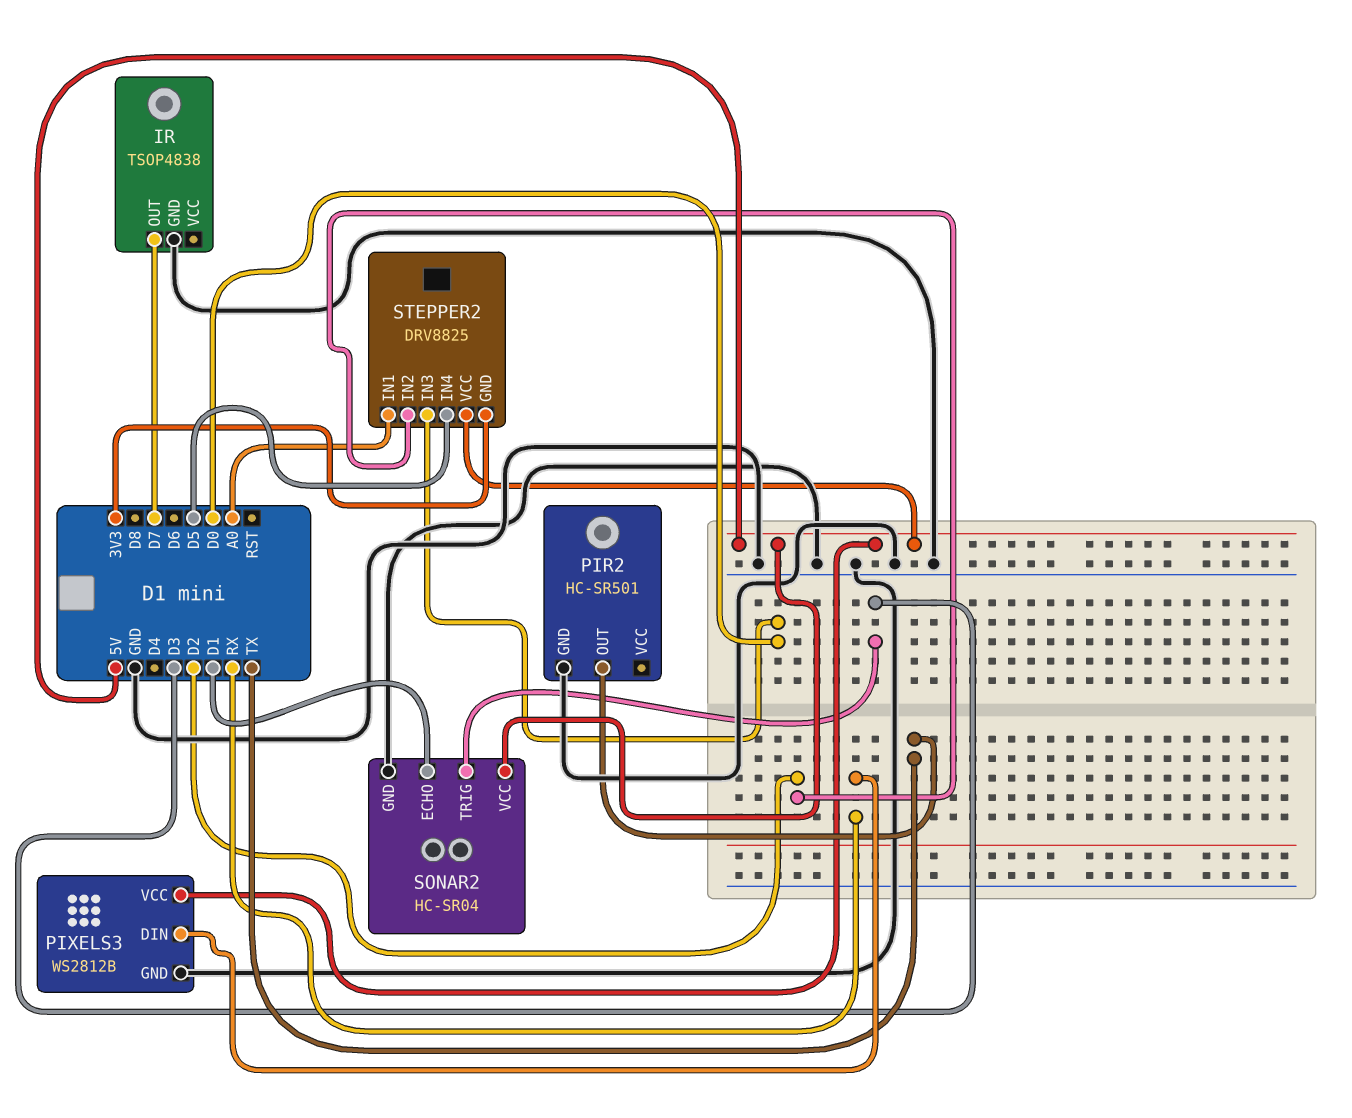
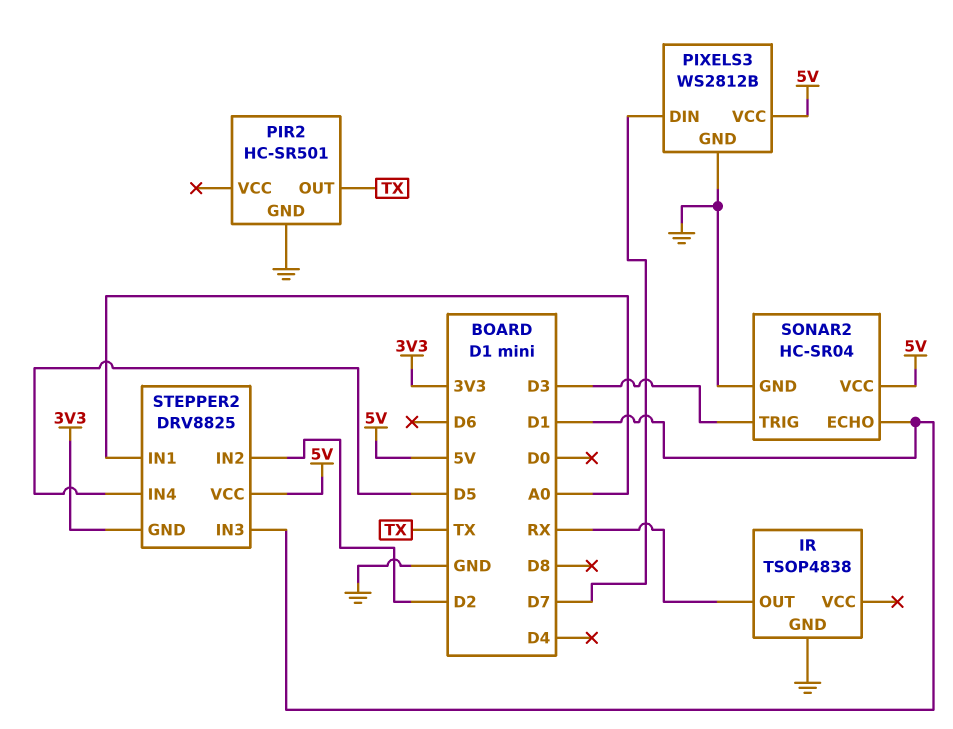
IR pin OUT: D7 -> RX
PIXELS3 pin DIN: RX -> D7
STEPPER2 pin IN3: D0 -> D1

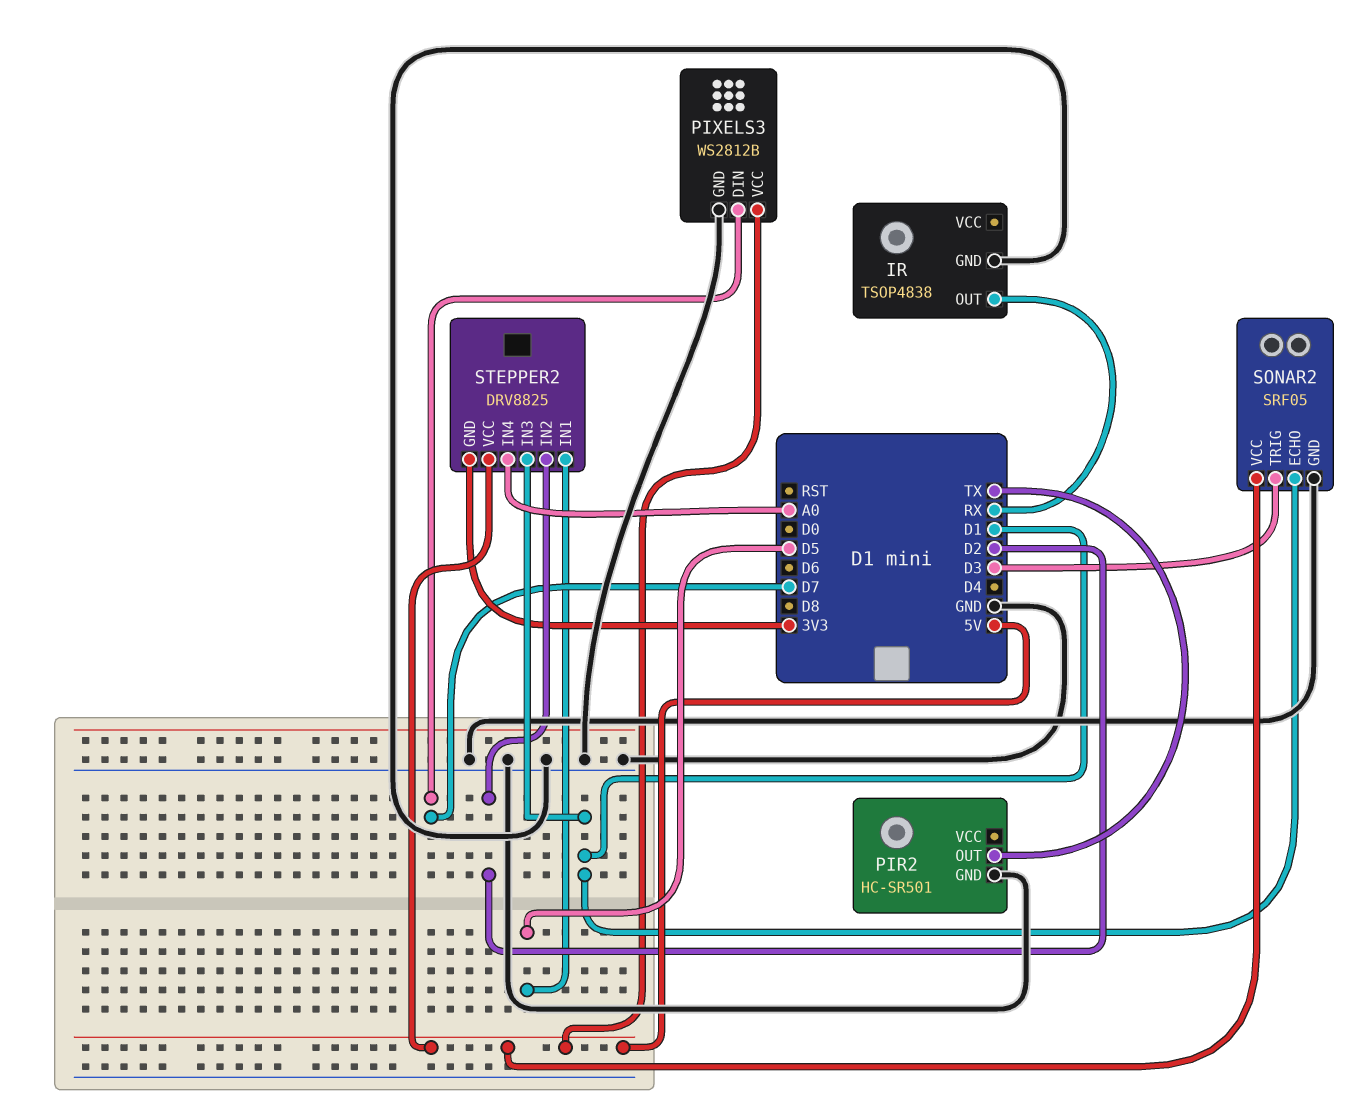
SONAR2: HC-SR04 -> SRF05
STEPPER2 pin IN1: A0 -> D5
STEPPER2 pin IN4: D5 -> A0

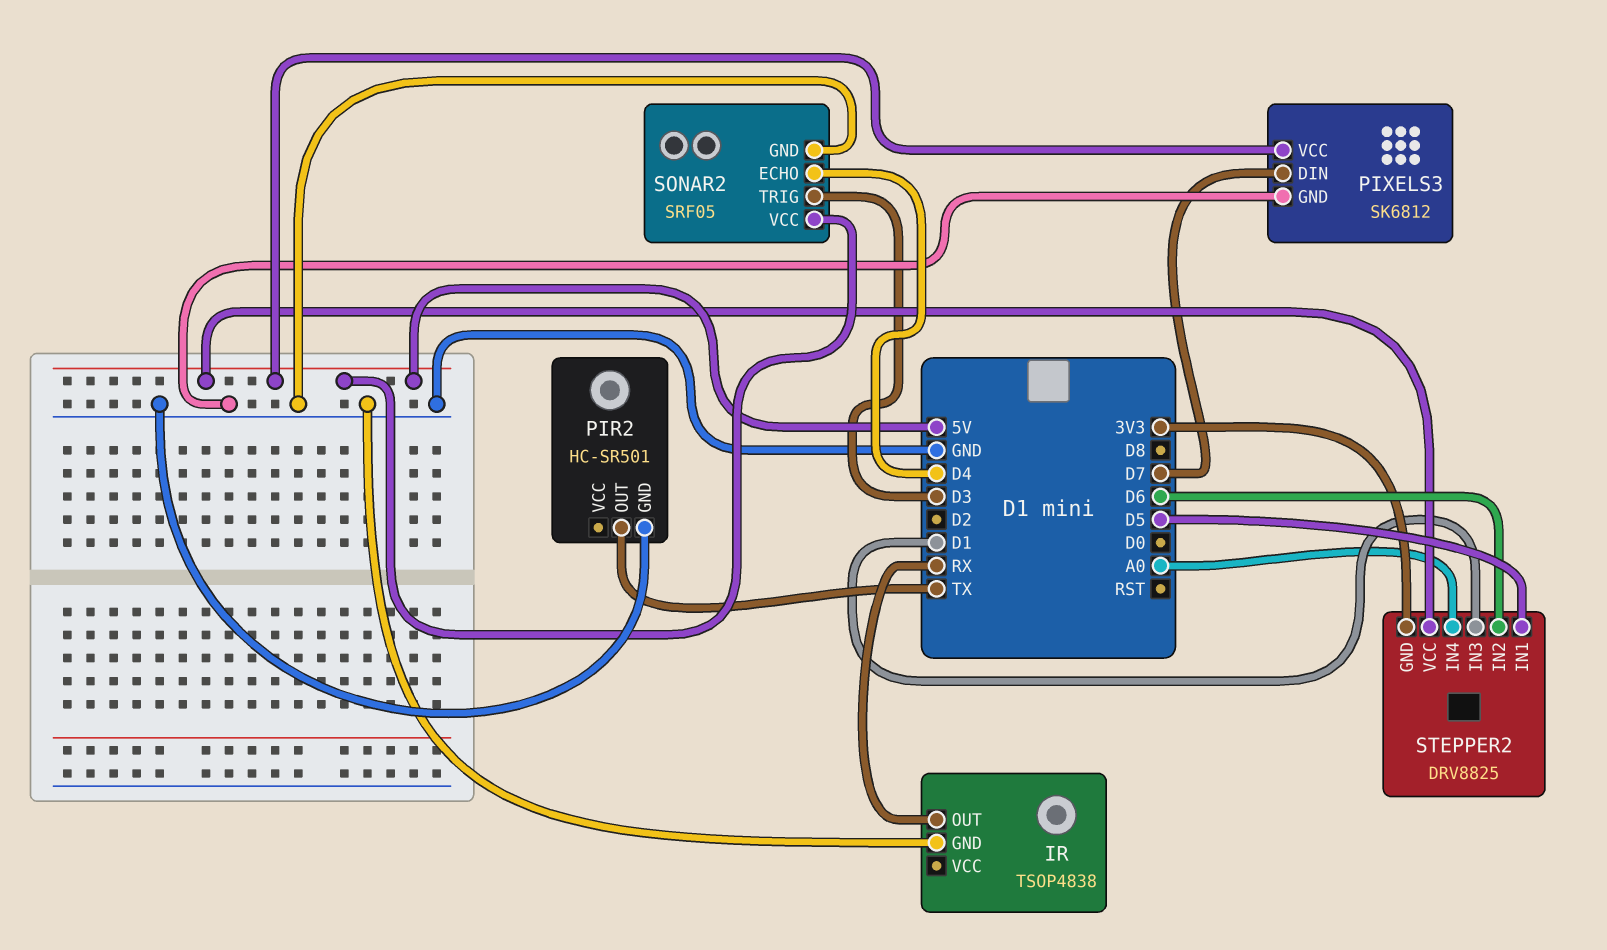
PIXELS3: WS2812B -> SK6812
SONAR2 pin ECHO: D1 -> D4
STEPPER2 pin IN2: D2 -> D6

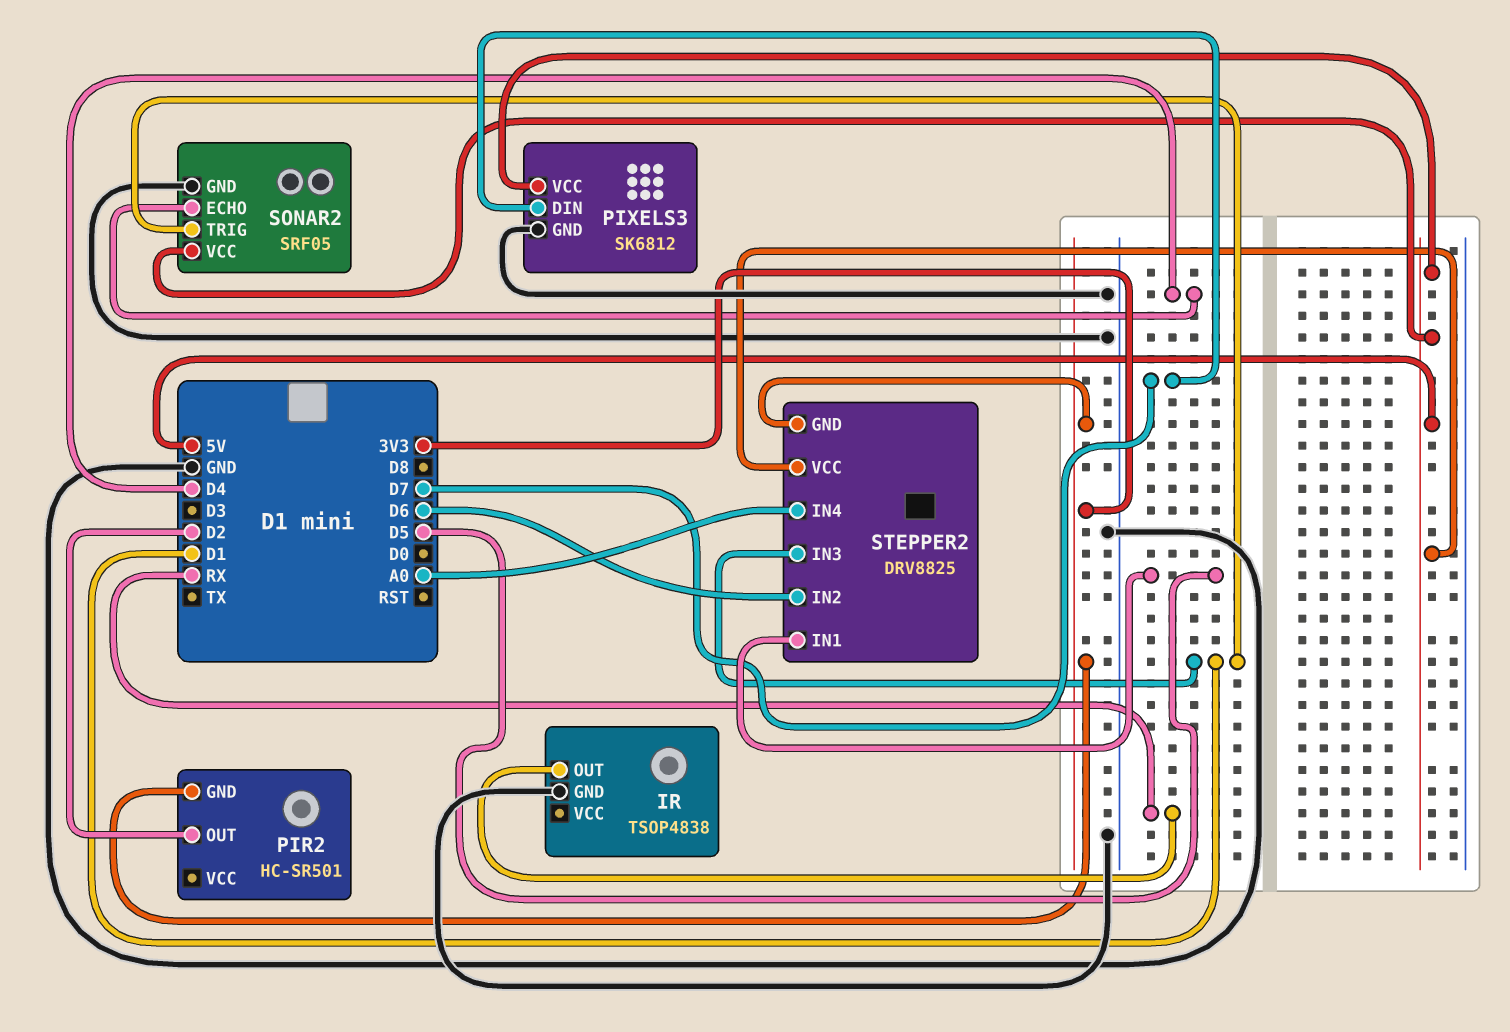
PIR2 pin GND: GND -> 3V3
PIR2 pin OUT: TX -> D2
SONAR2 pin TRIG: D3 -> D1

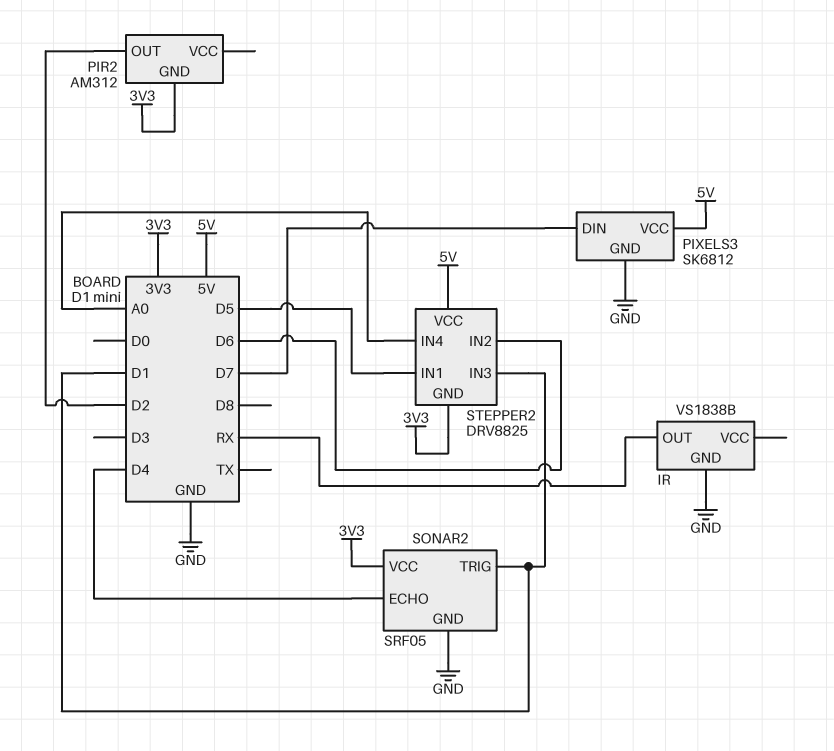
IR: TSOP4838 -> VS1838B
PIR2: HC-SR501 -> AM312
SONAR2 pin VCC: 5V -> 3V3

